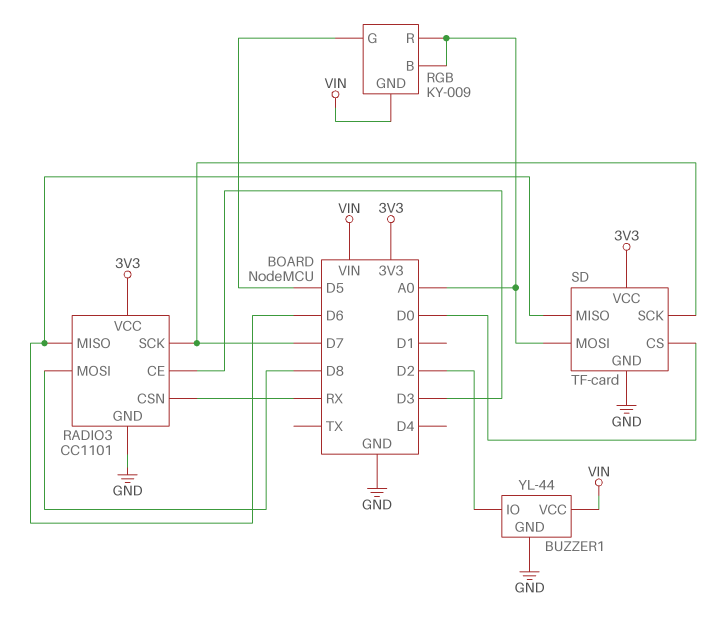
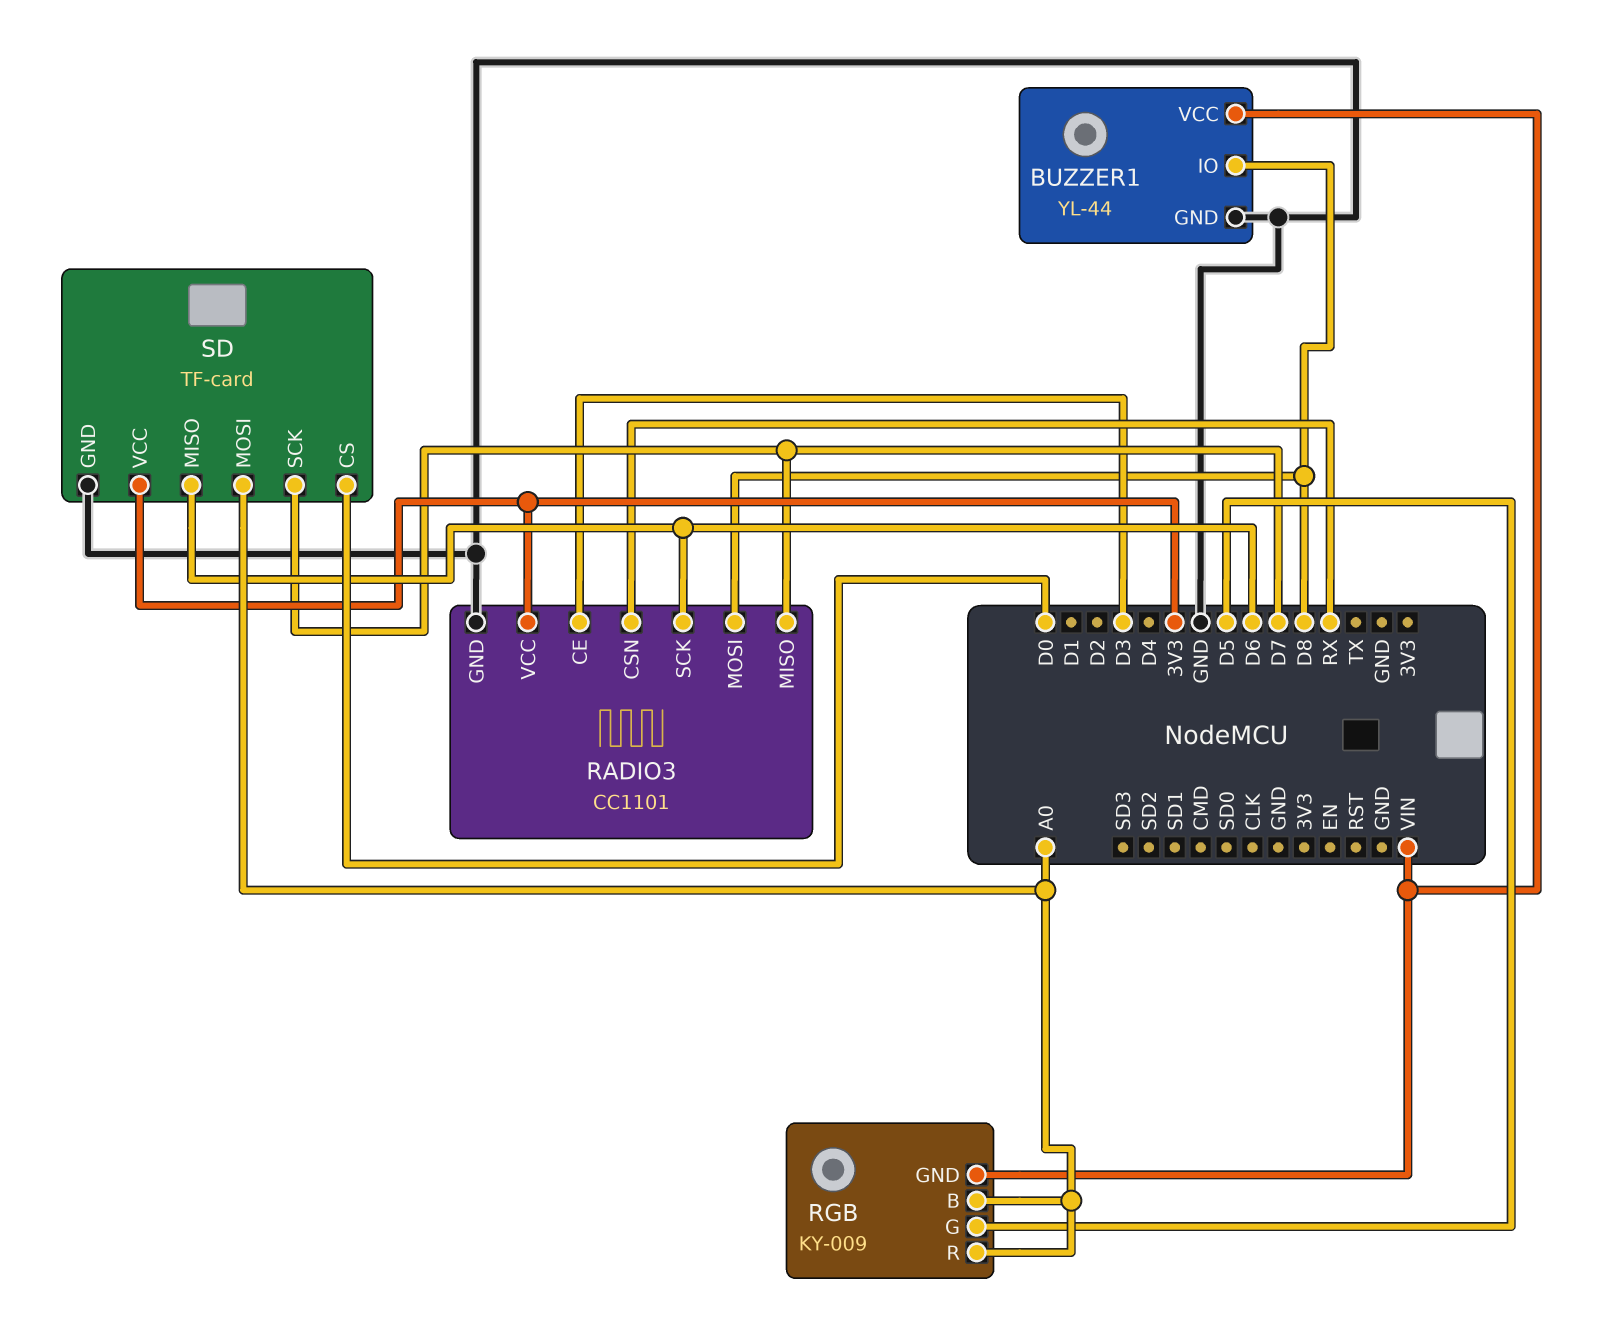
BUZZER1 pin IO: D2 -> D8
RADIO3 pin MISO: D6 -> D7
RADIO3 pin SCK: D7 -> D6

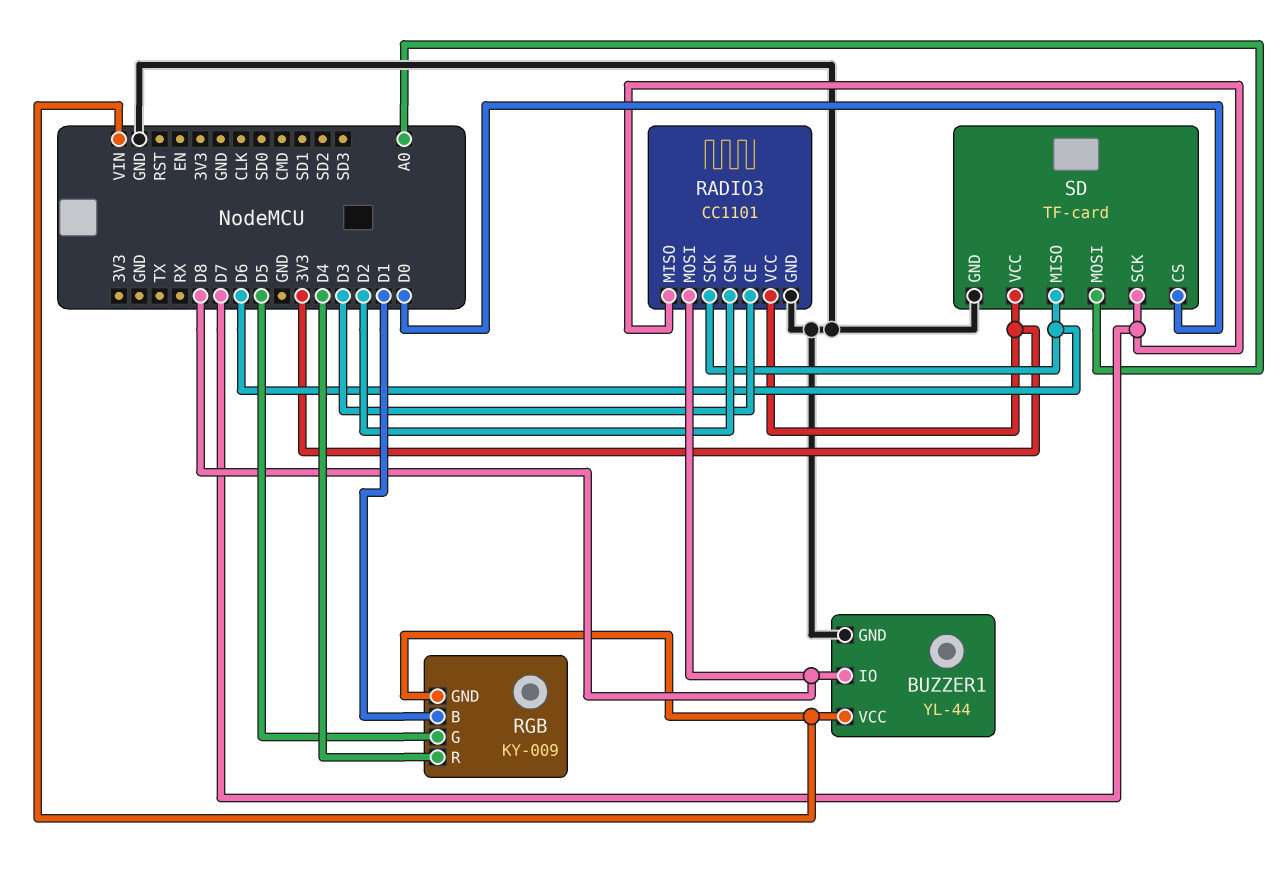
RADIO3 pin CSN: RX -> D2
RGB pin B: A0 -> D1
RGB pin R: A0 -> D4

